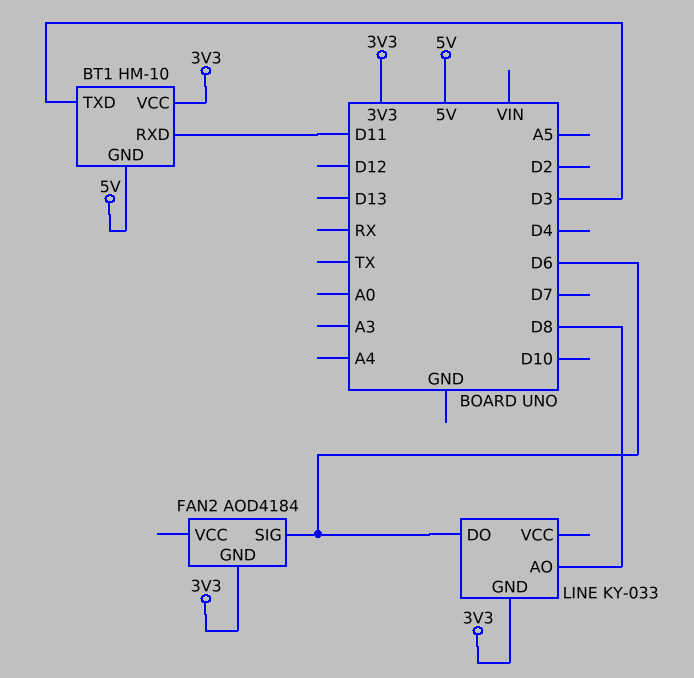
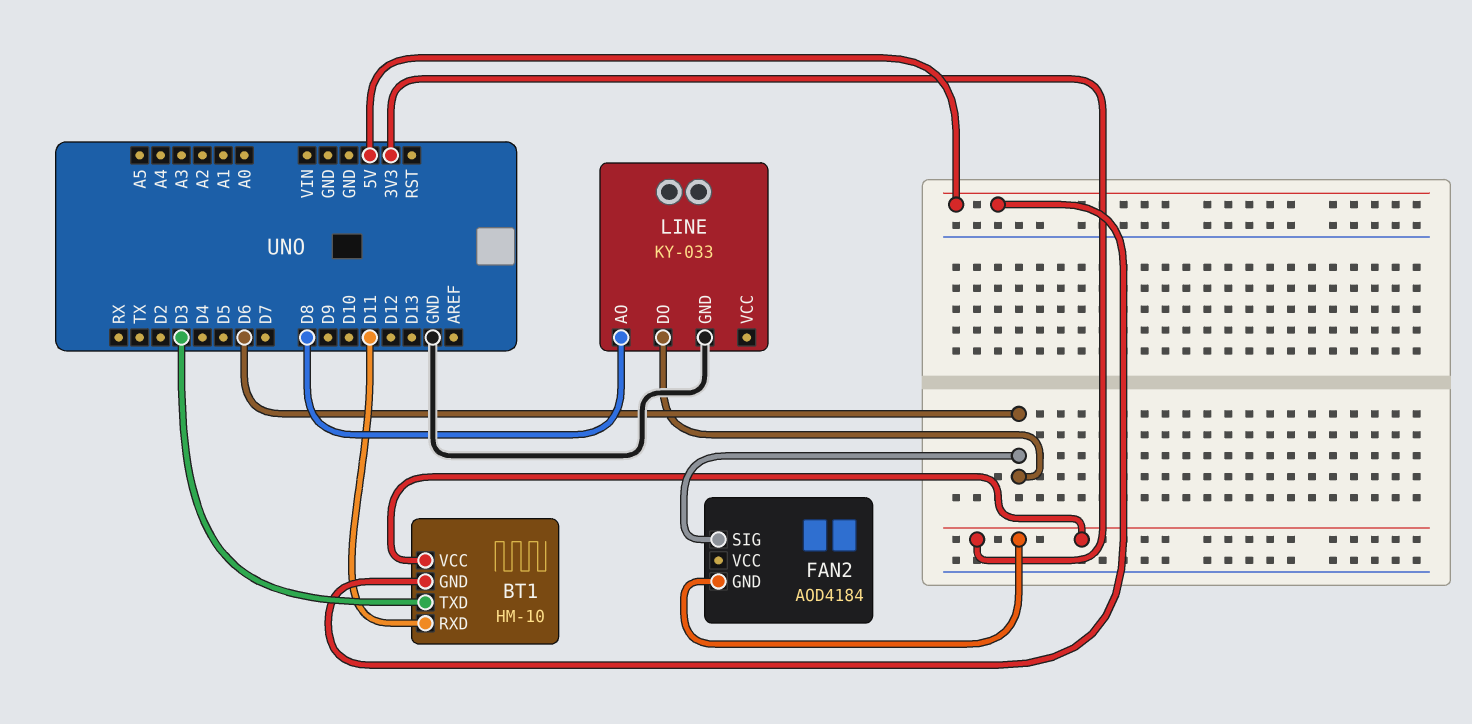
LINE pin GND: 3V3 -> GND

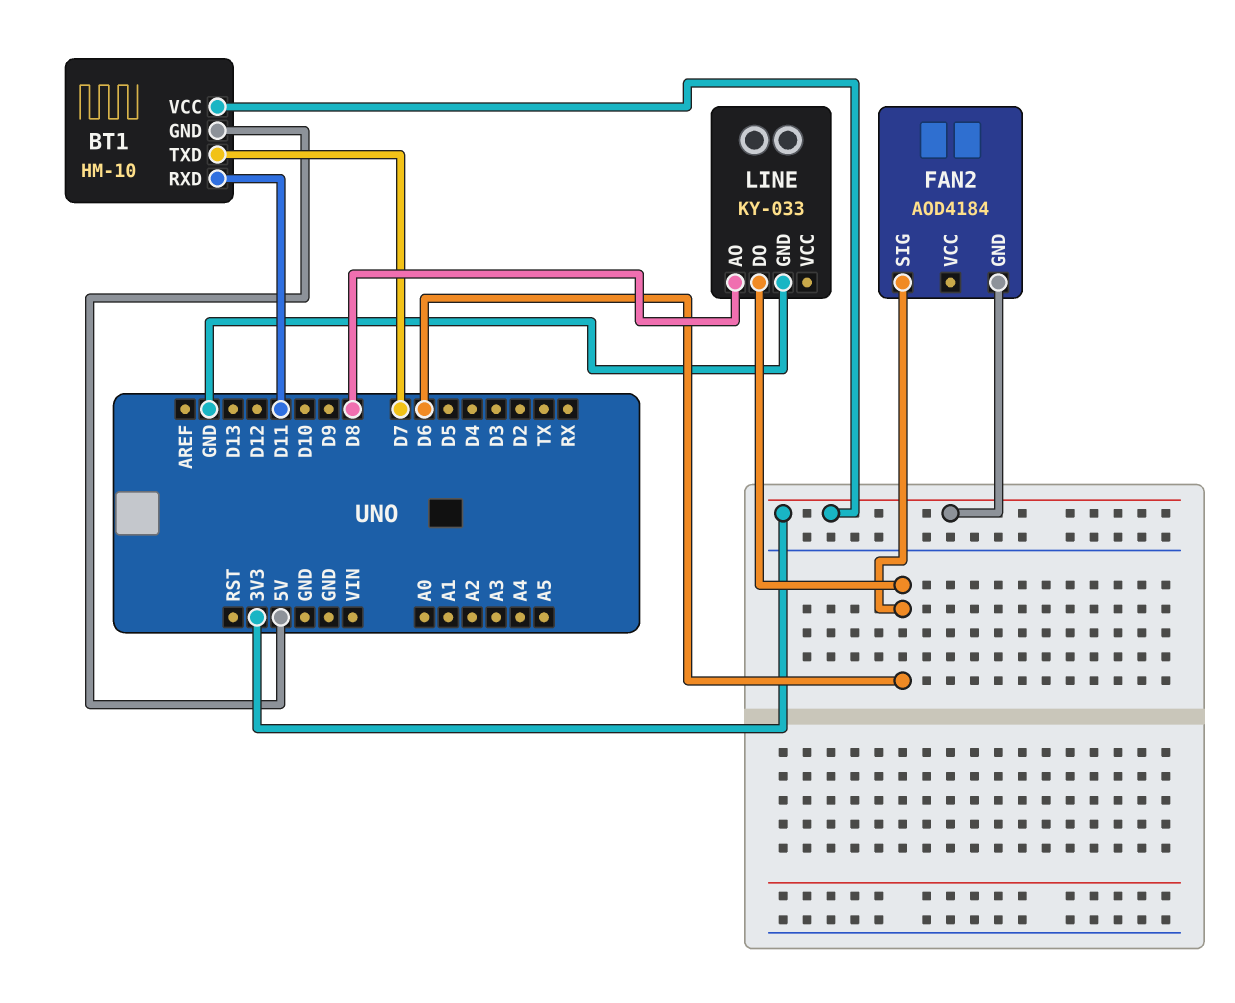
BT1 pin TXD: D3 -> D7

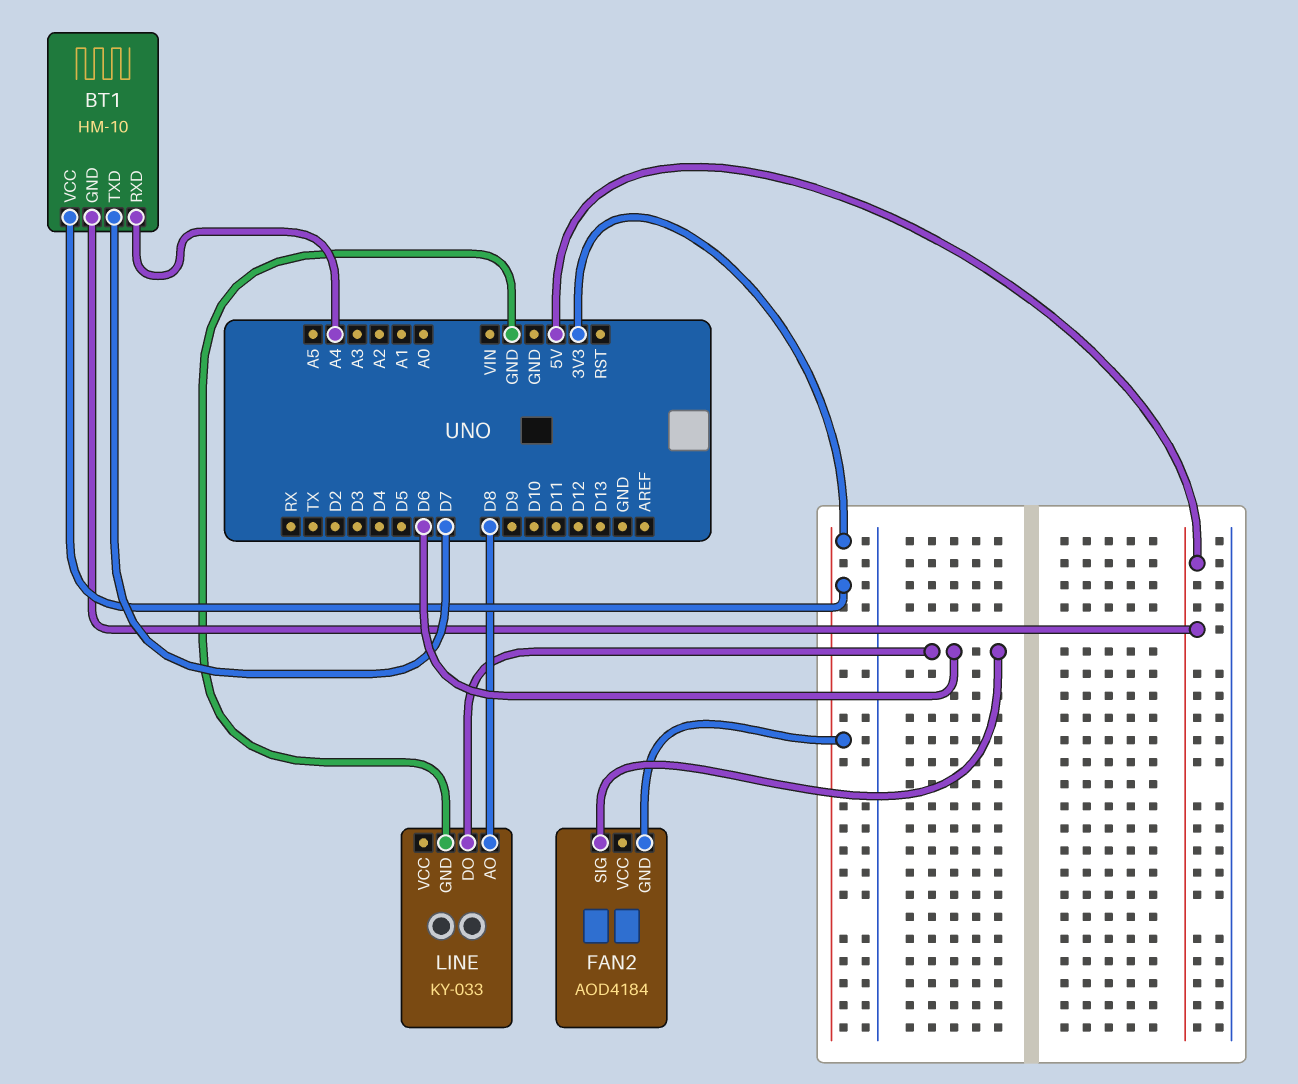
BT1 pin RXD: D11 -> A4

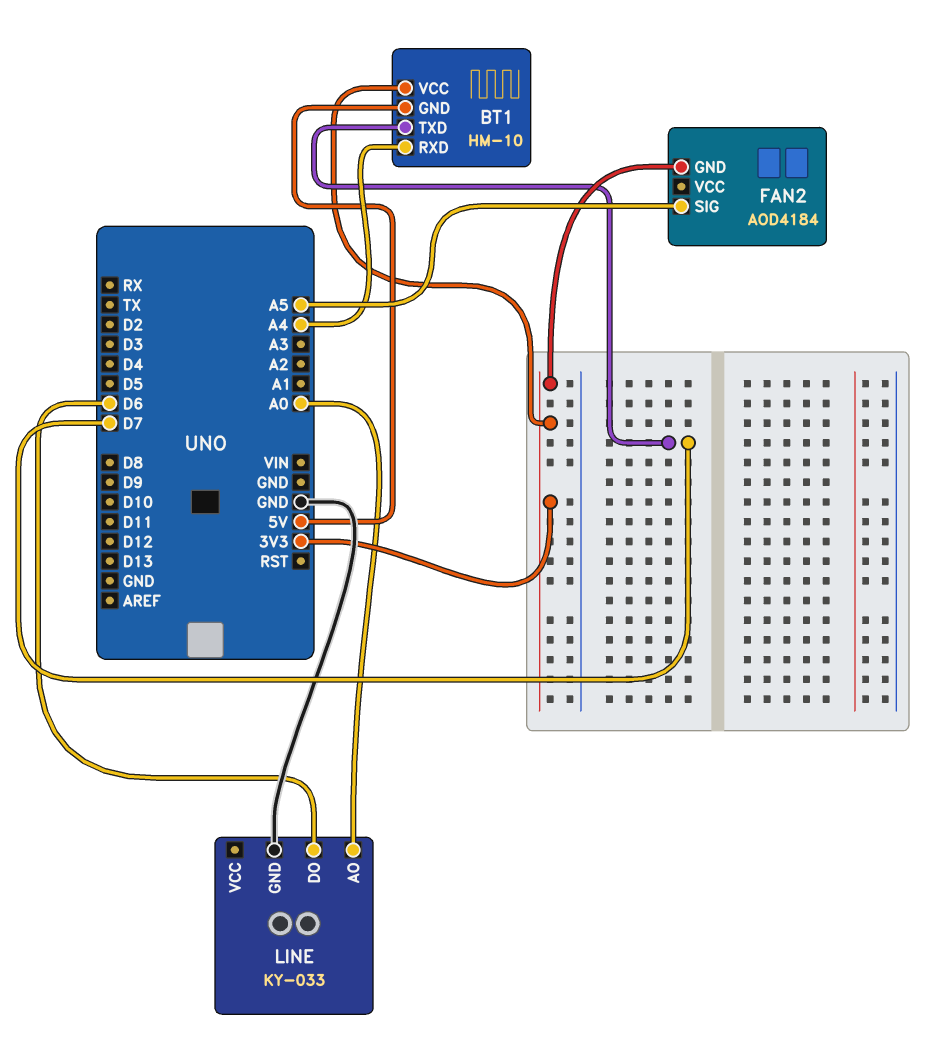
FAN2 pin SIG: D6 -> A5
LINE pin AO: D8 -> A0

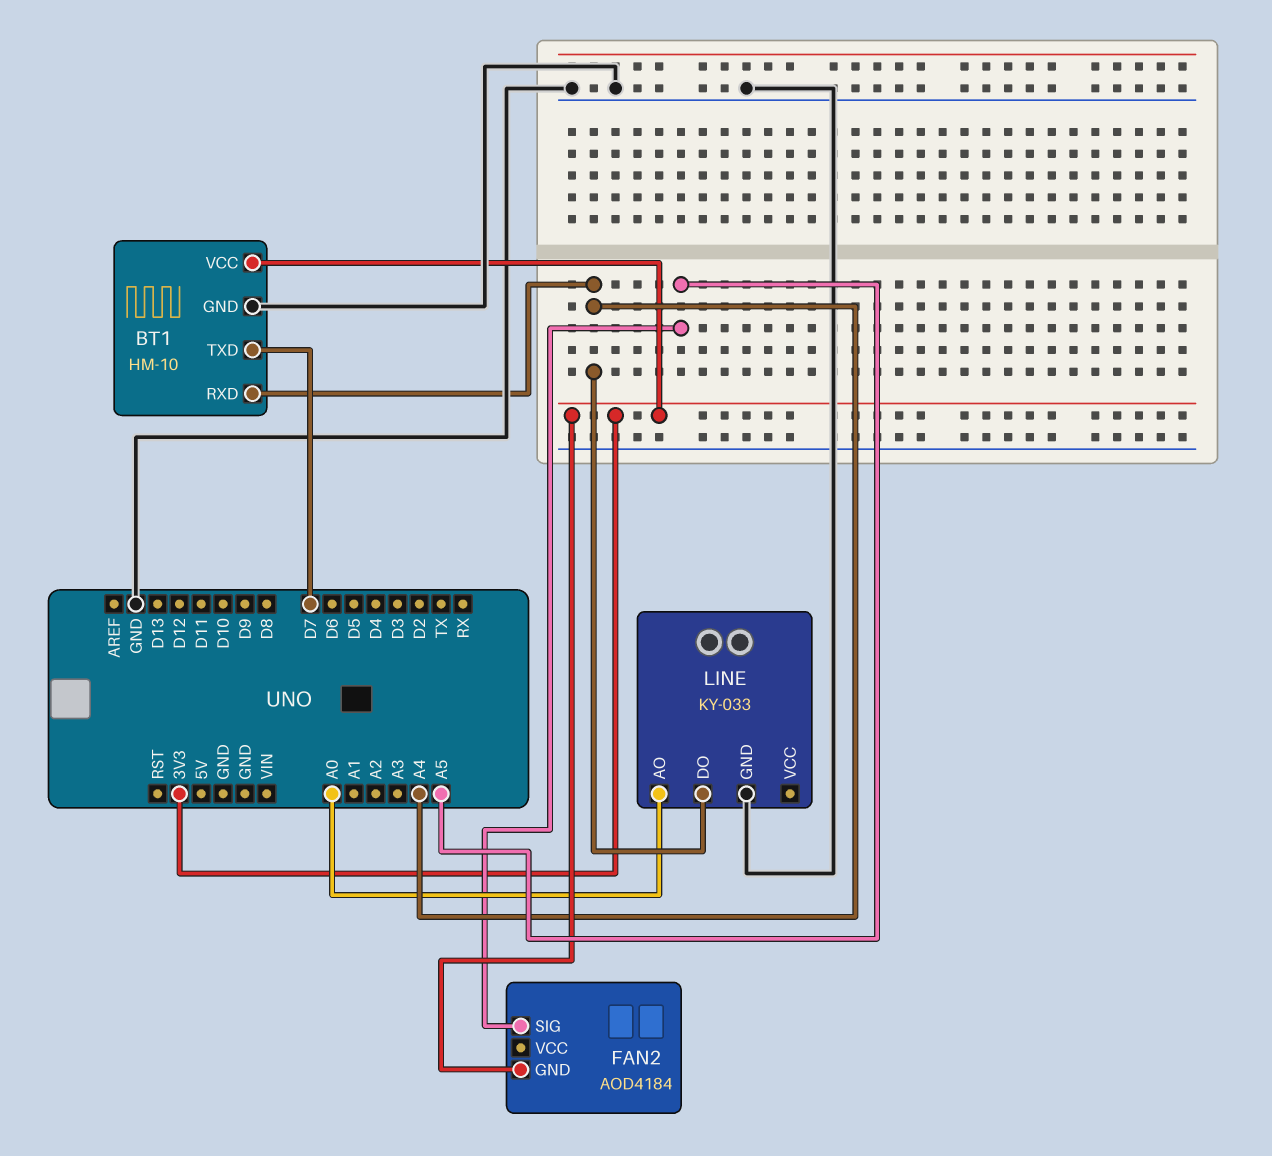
BT1 pin GND: 5V -> GND
LINE pin DO: D6 -> A4

